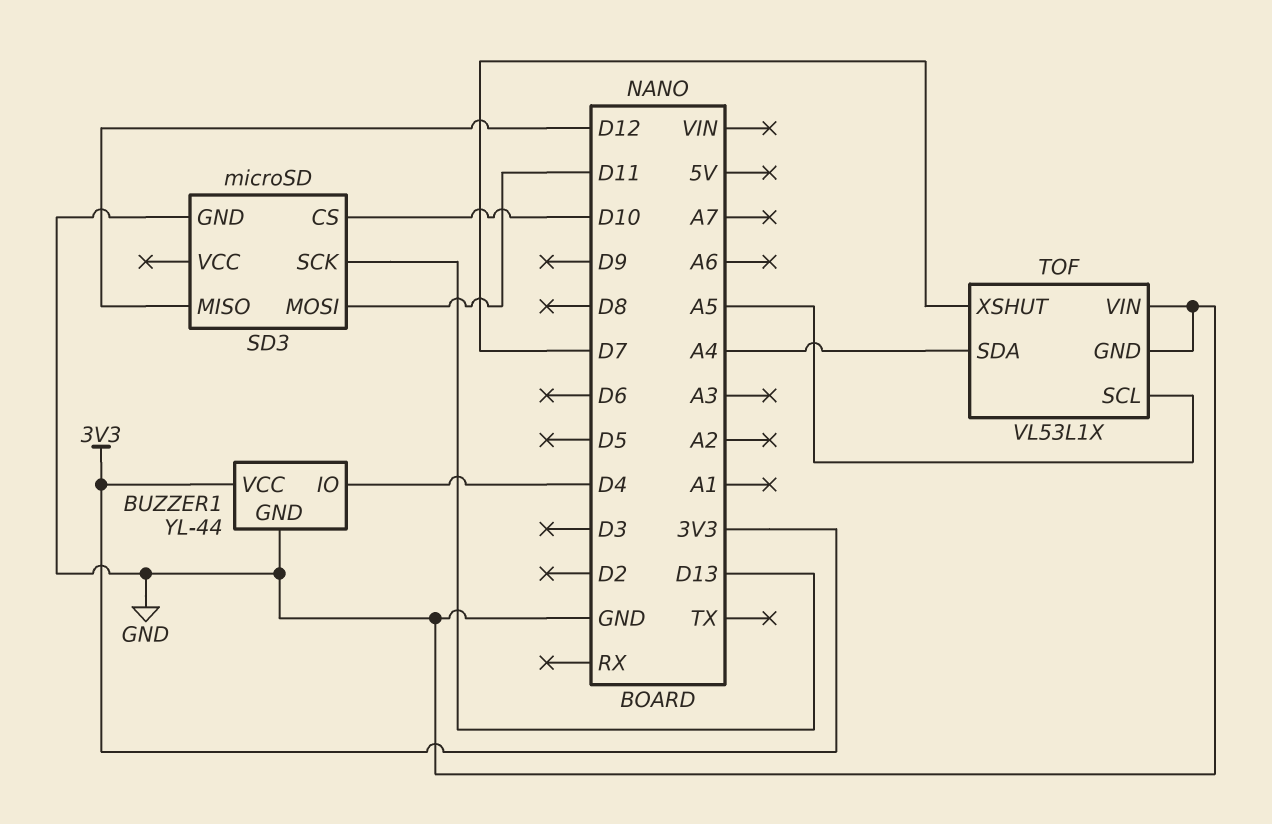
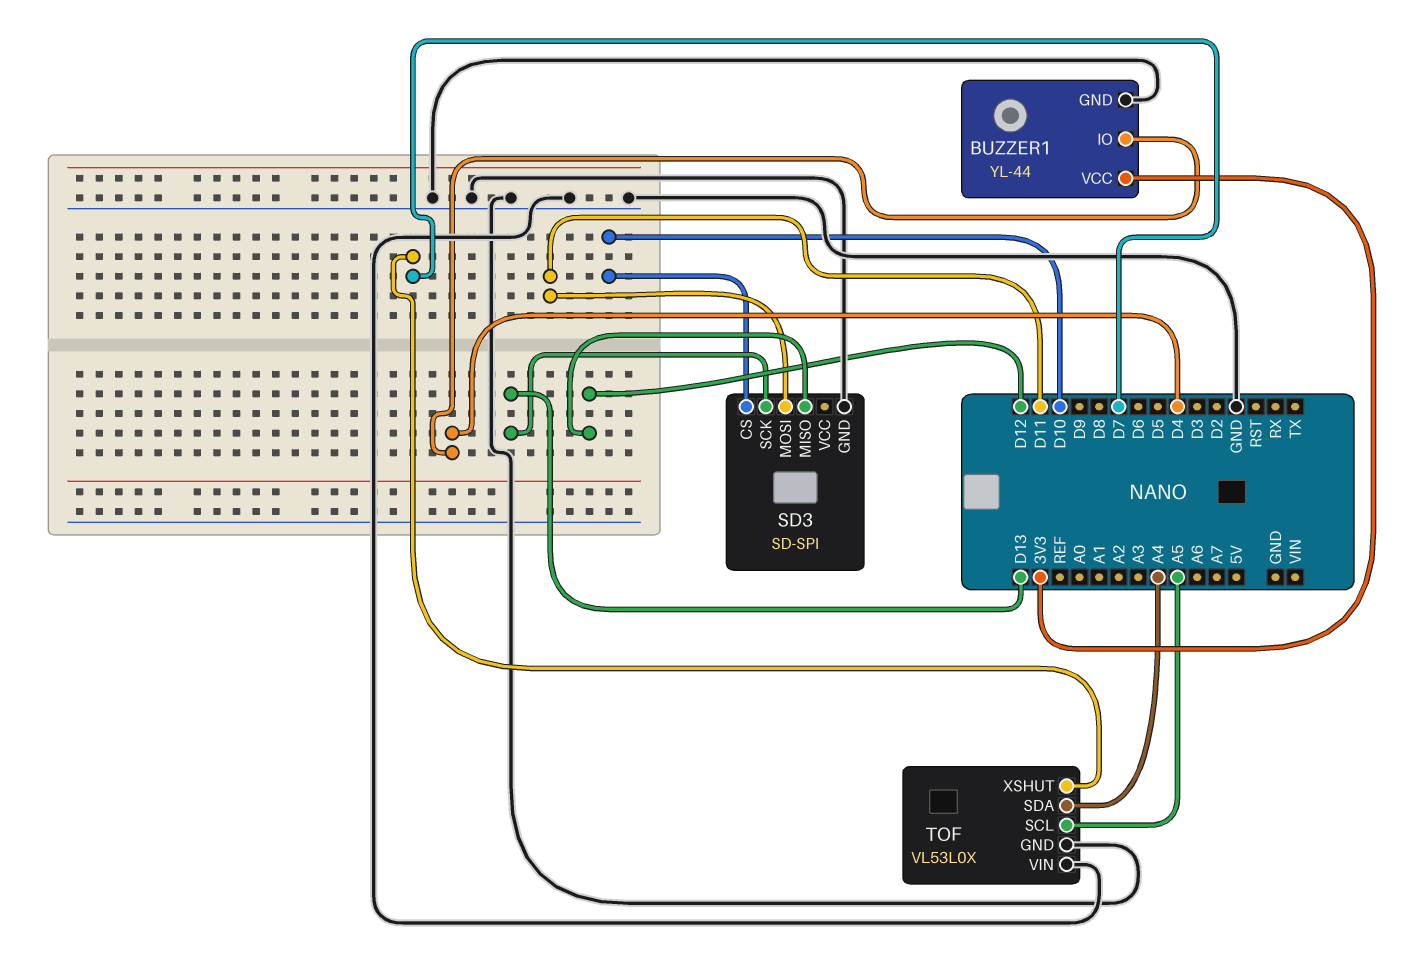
SD3: microSD -> SD-SPI
TOF: VL53L1X -> VL53L0X

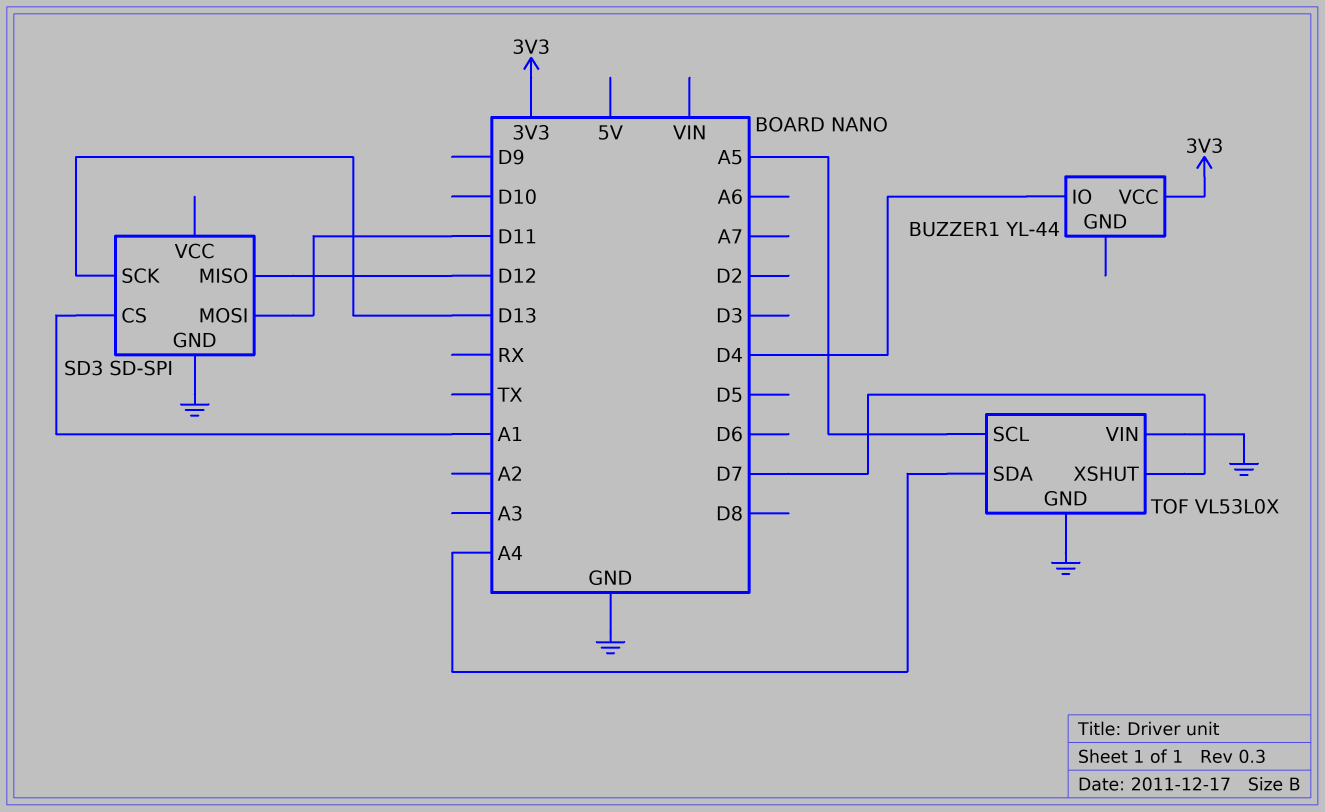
BUZZER1 pin GND: GND -> none
SD3 pin CS: D10 -> A1

